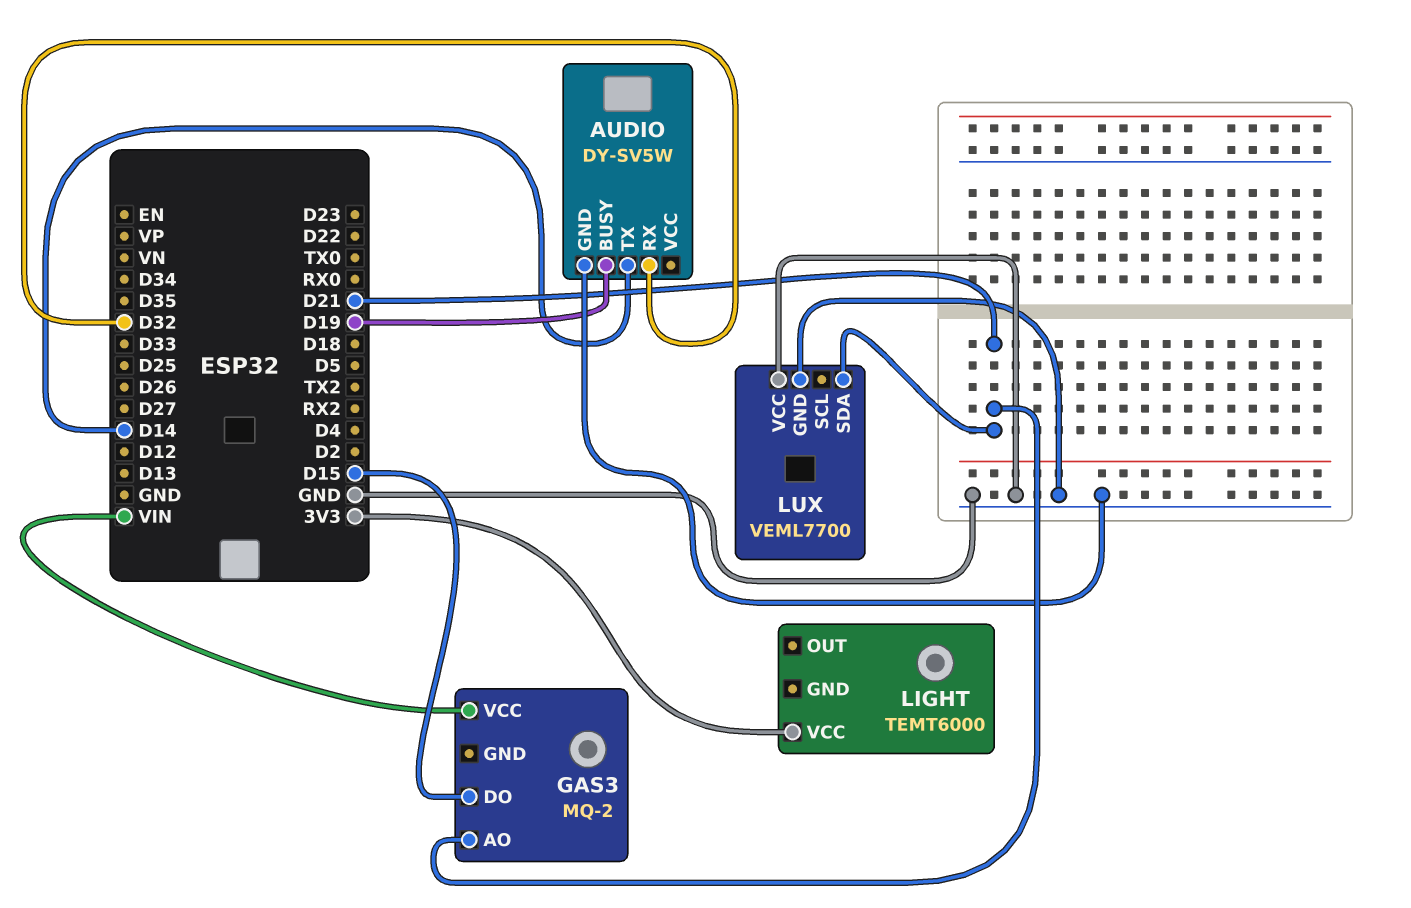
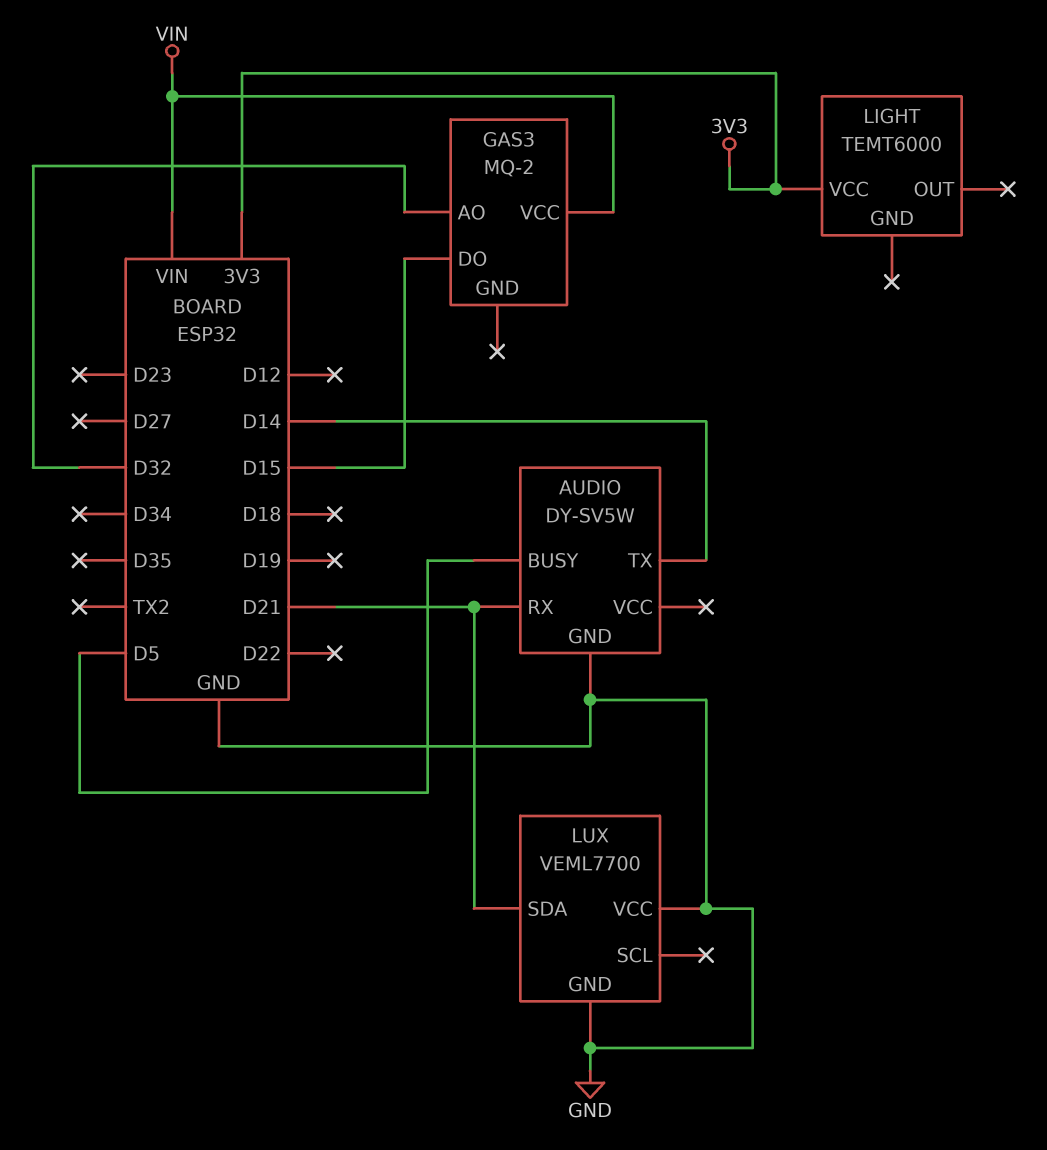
AUDIO pin BUSY: D19 -> D5
AUDIO pin RX: D32 -> D21
GAS3 pin AO: D21 -> D32

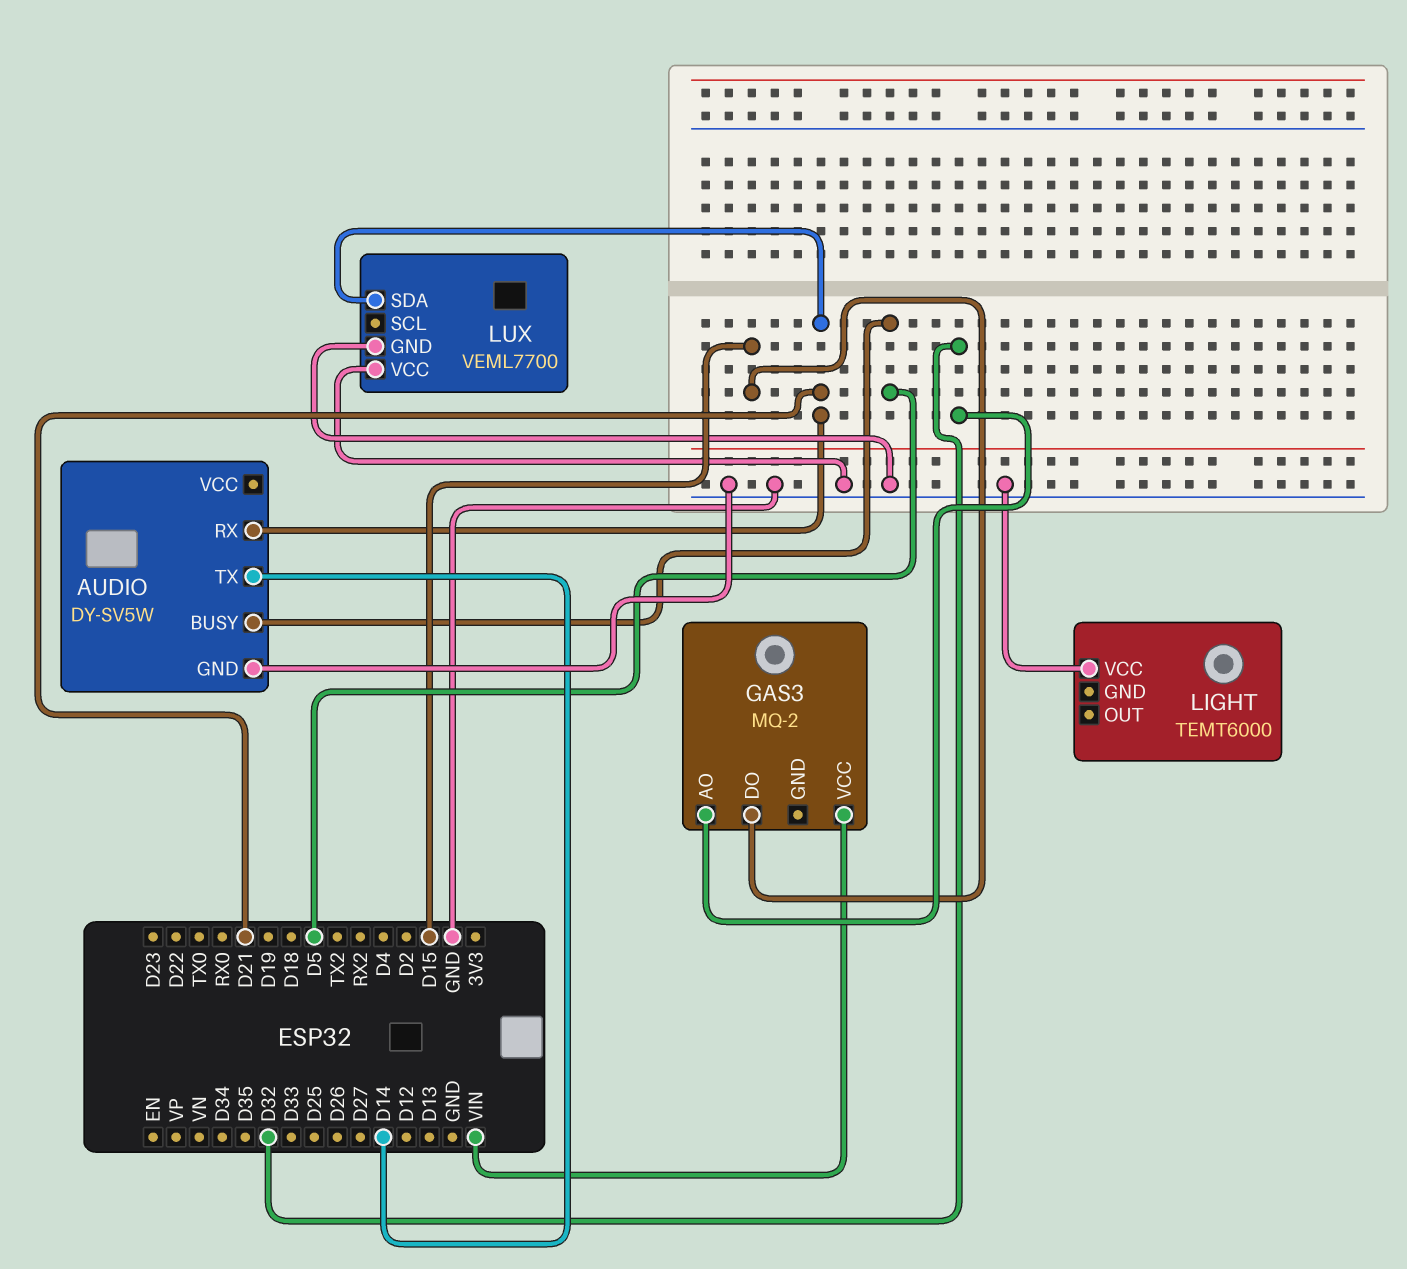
LIGHT pin VCC: 3V3 -> GND

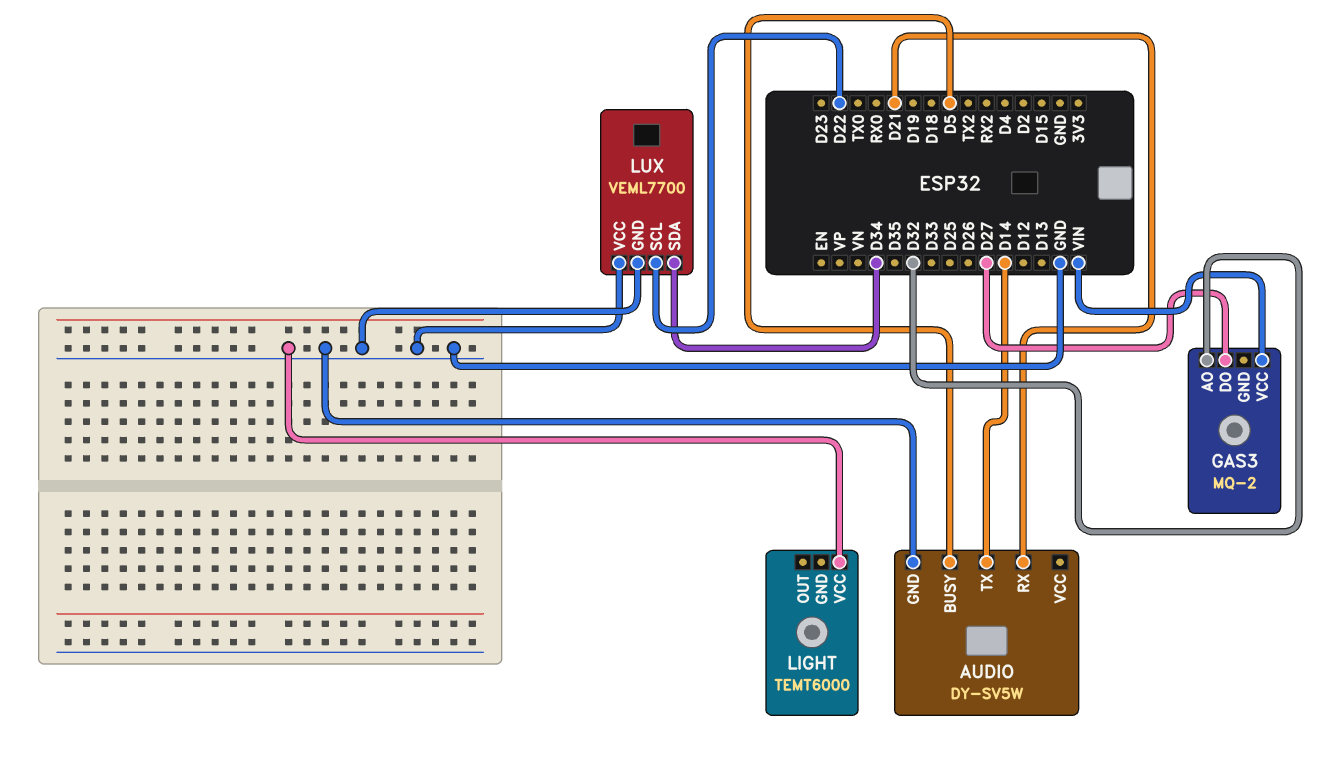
GAS3 pin DO: D15 -> D27
LUX pin SCL: none -> D22
LUX pin SDA: D21 -> D34

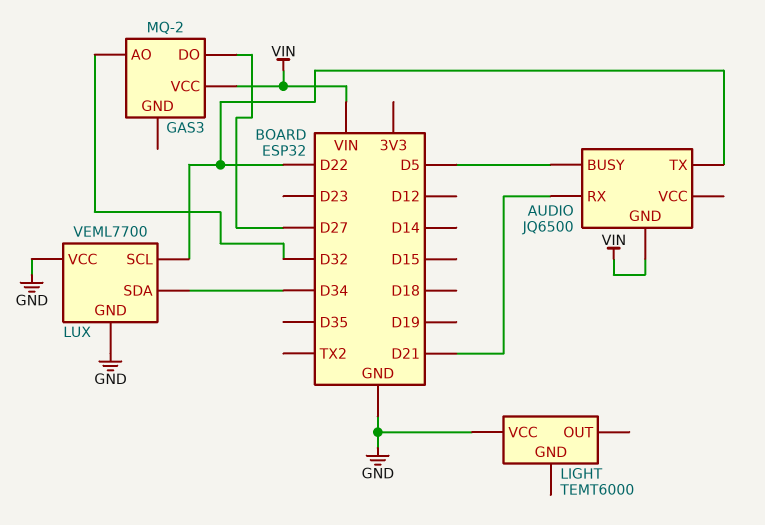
AUDIO: DY-SV5W -> JQ6500
AUDIO pin GND: GND -> VIN
AUDIO pin TX: D14 -> D22

